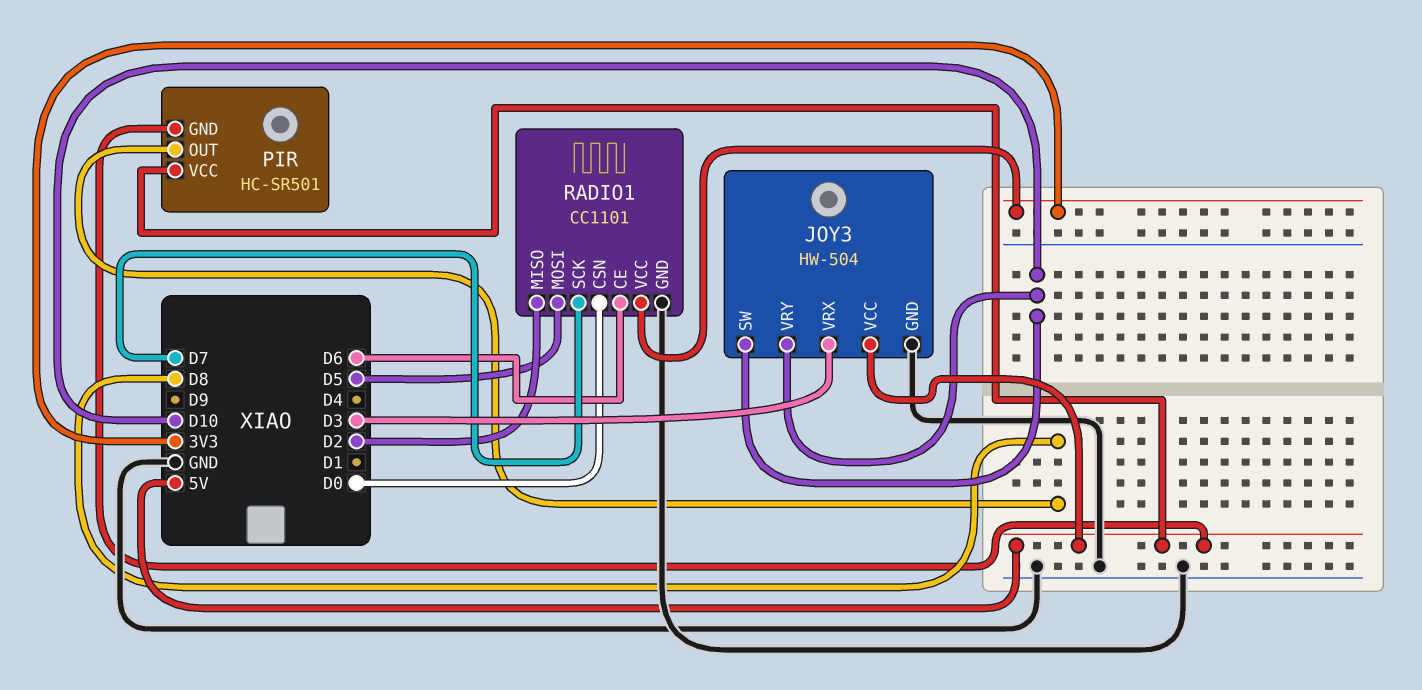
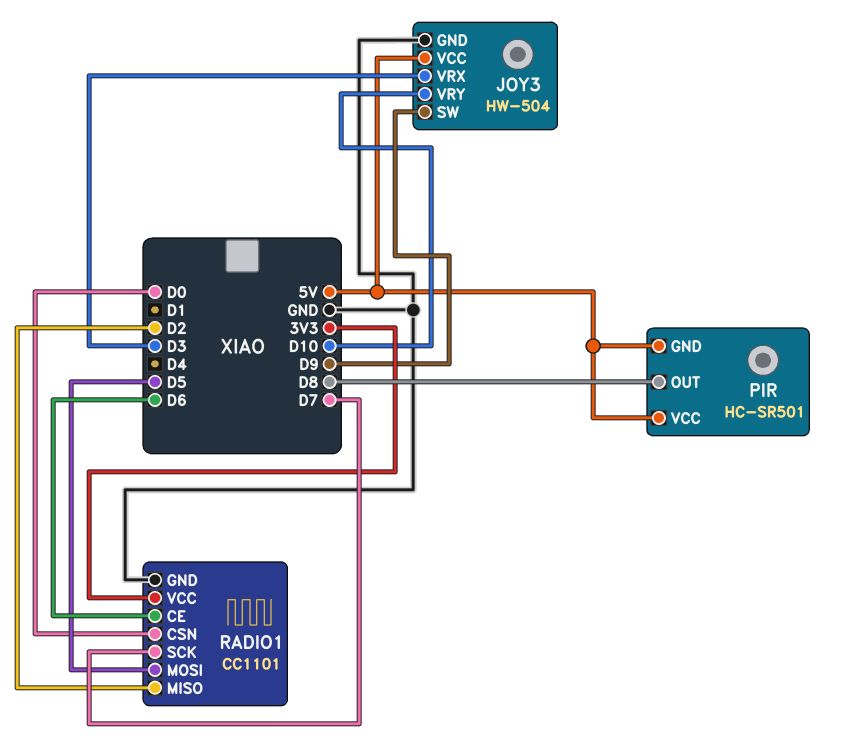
JOY3 pin SW: D10 -> D9

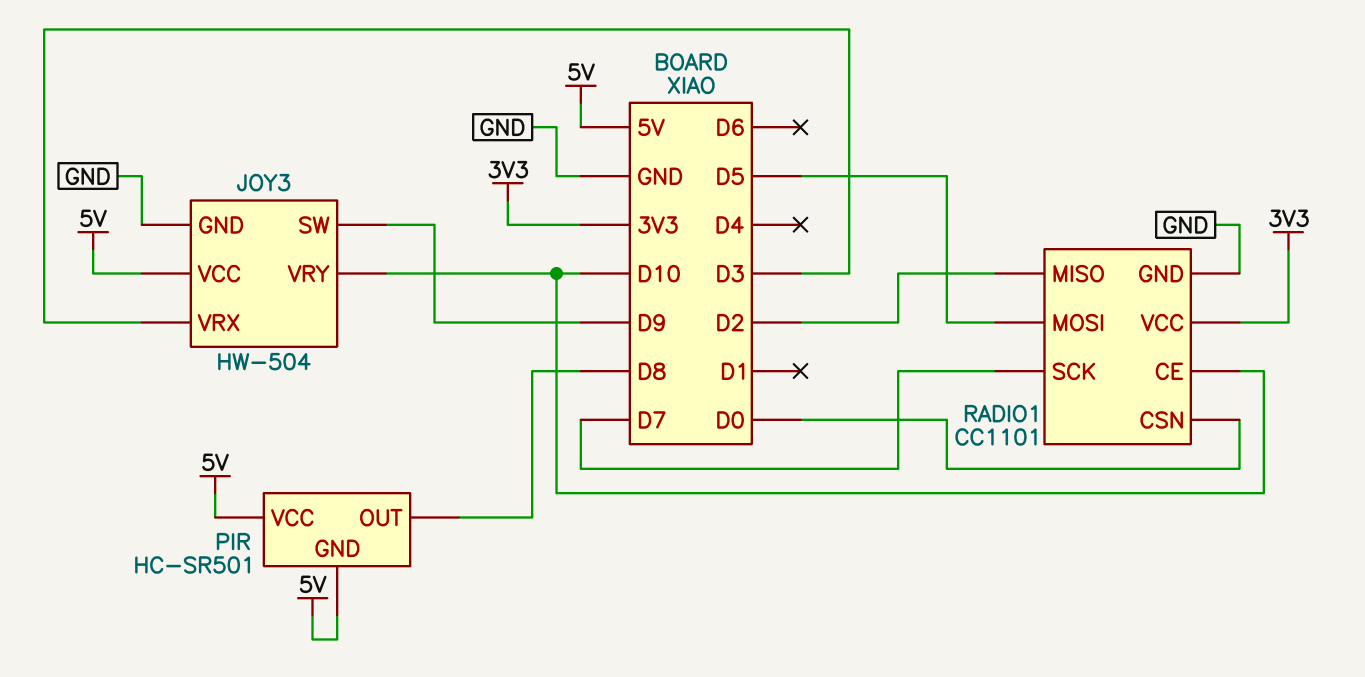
RADIO1 pin CE: D6 -> D10

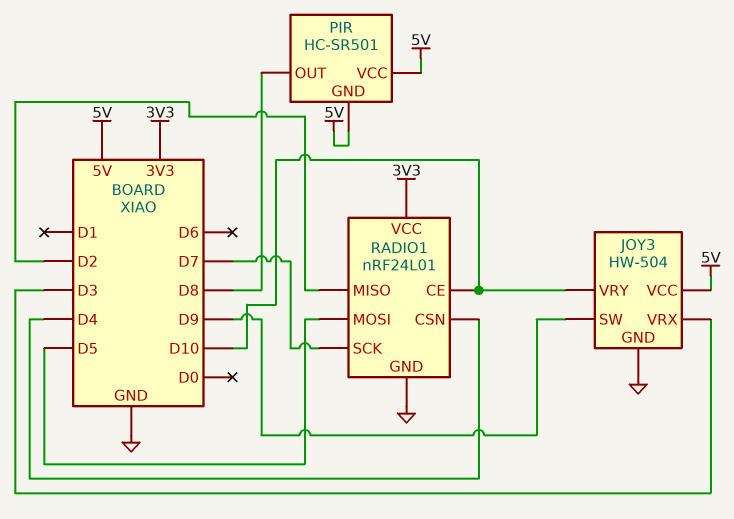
RADIO1: CC1101 -> nRF24L01
RADIO1 pin CSN: D0 -> D4

